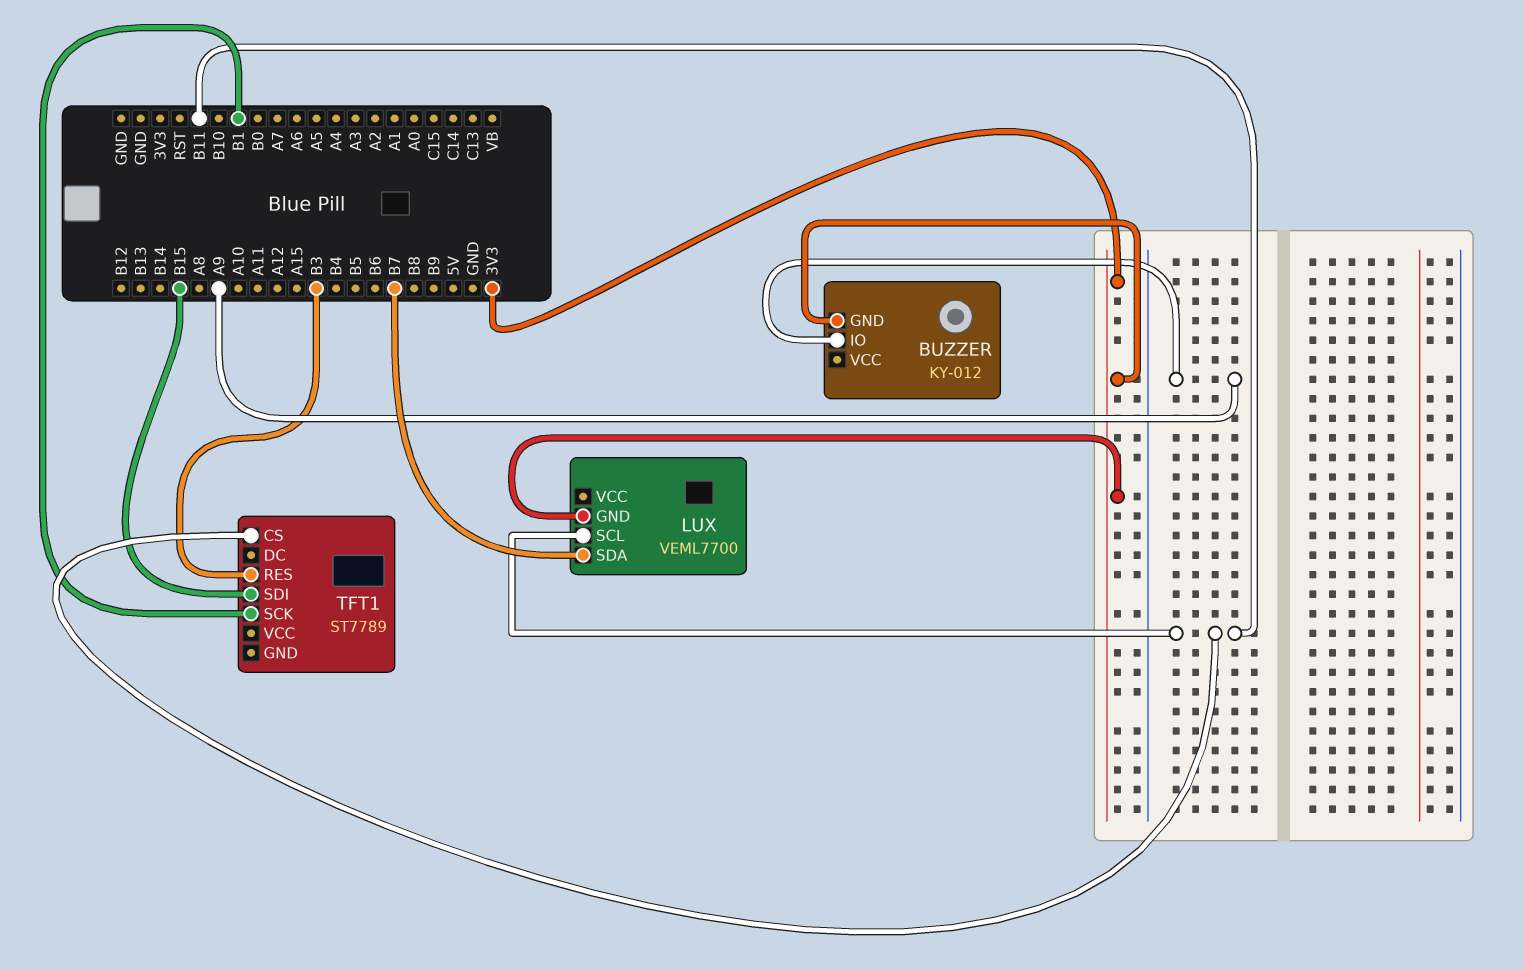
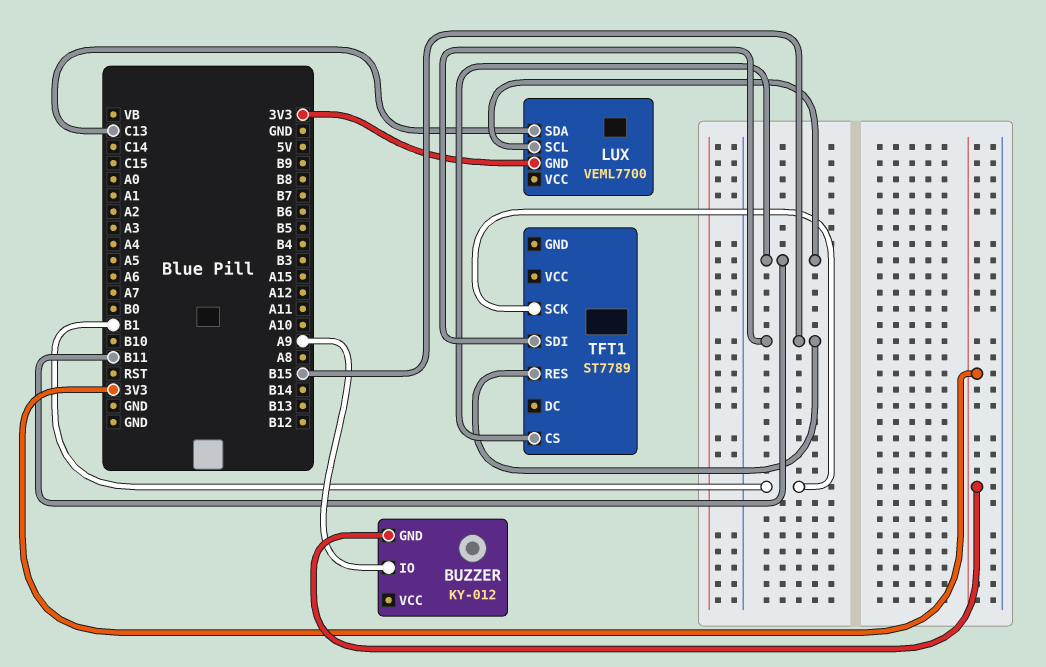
LUX pin SDA: B7 -> C13
TFT1 pin RES: B3 -> B15

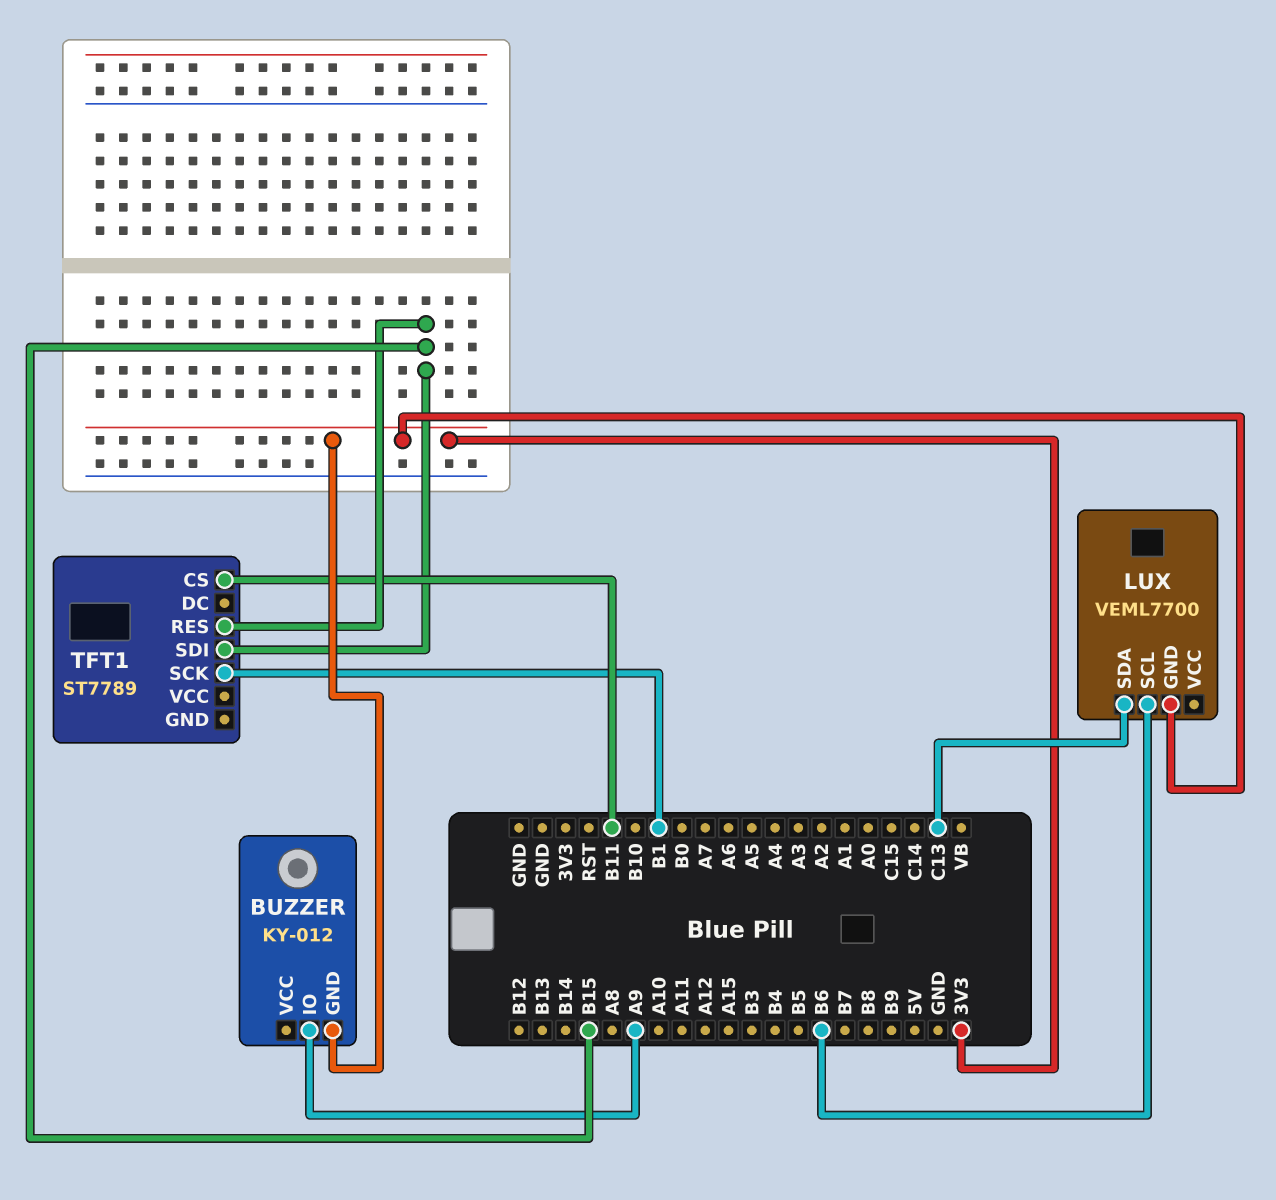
LUX pin SCL: B11 -> B6

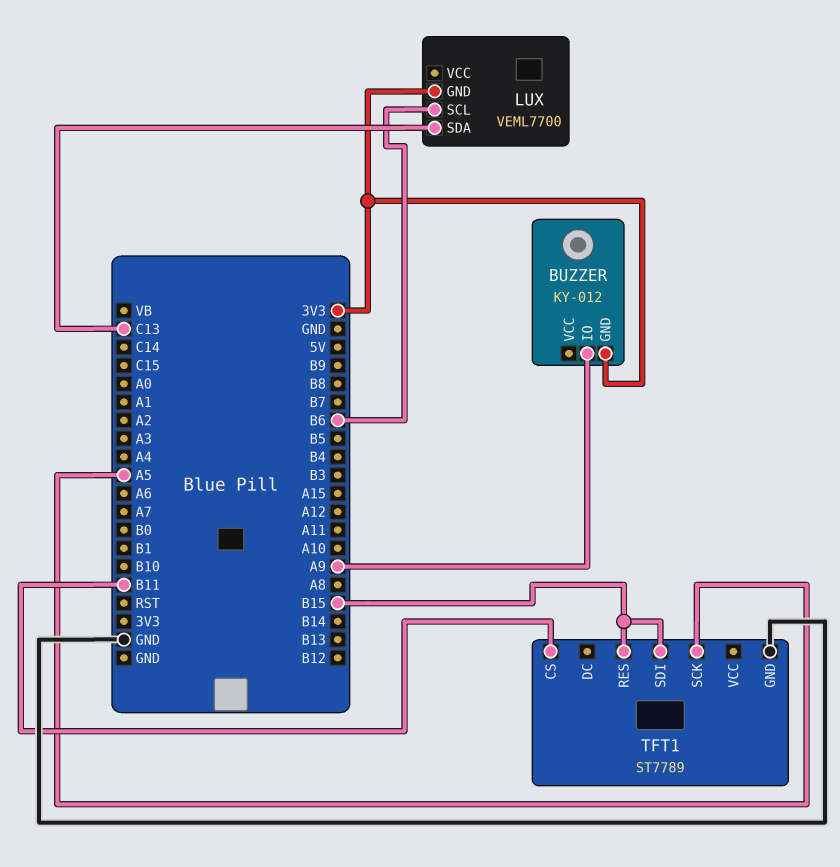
TFT1 pin GND: none -> GND
TFT1 pin SCK: B1 -> A5

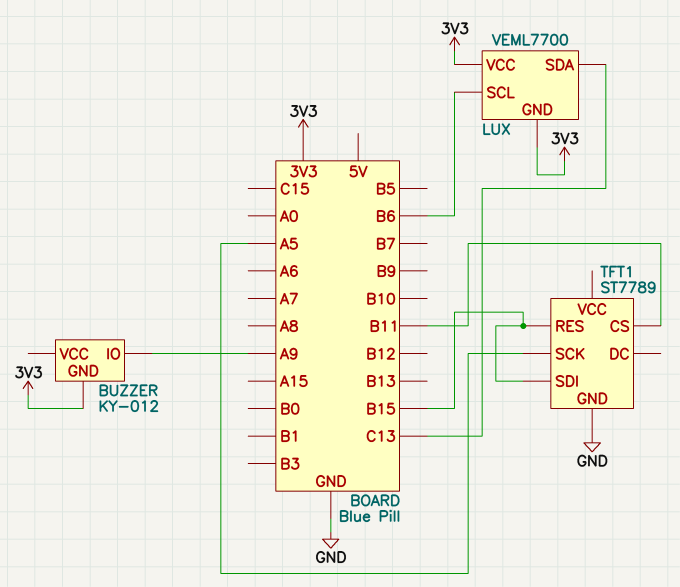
LUX pin VCC: none -> 3V3

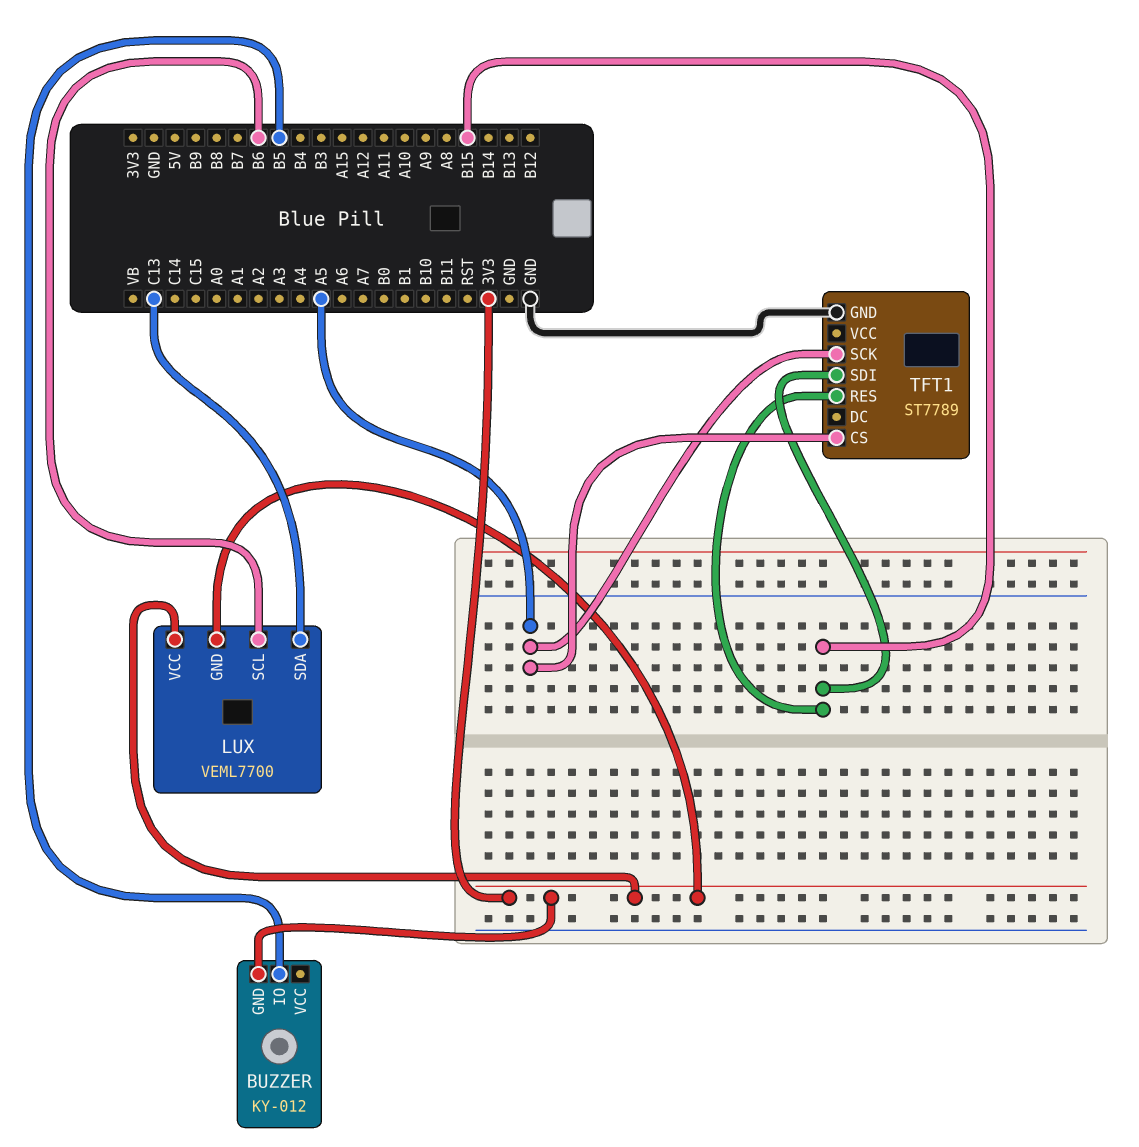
BUZZER pin IO: A9 -> B5
TFT1 pin CS: B11 -> A5

